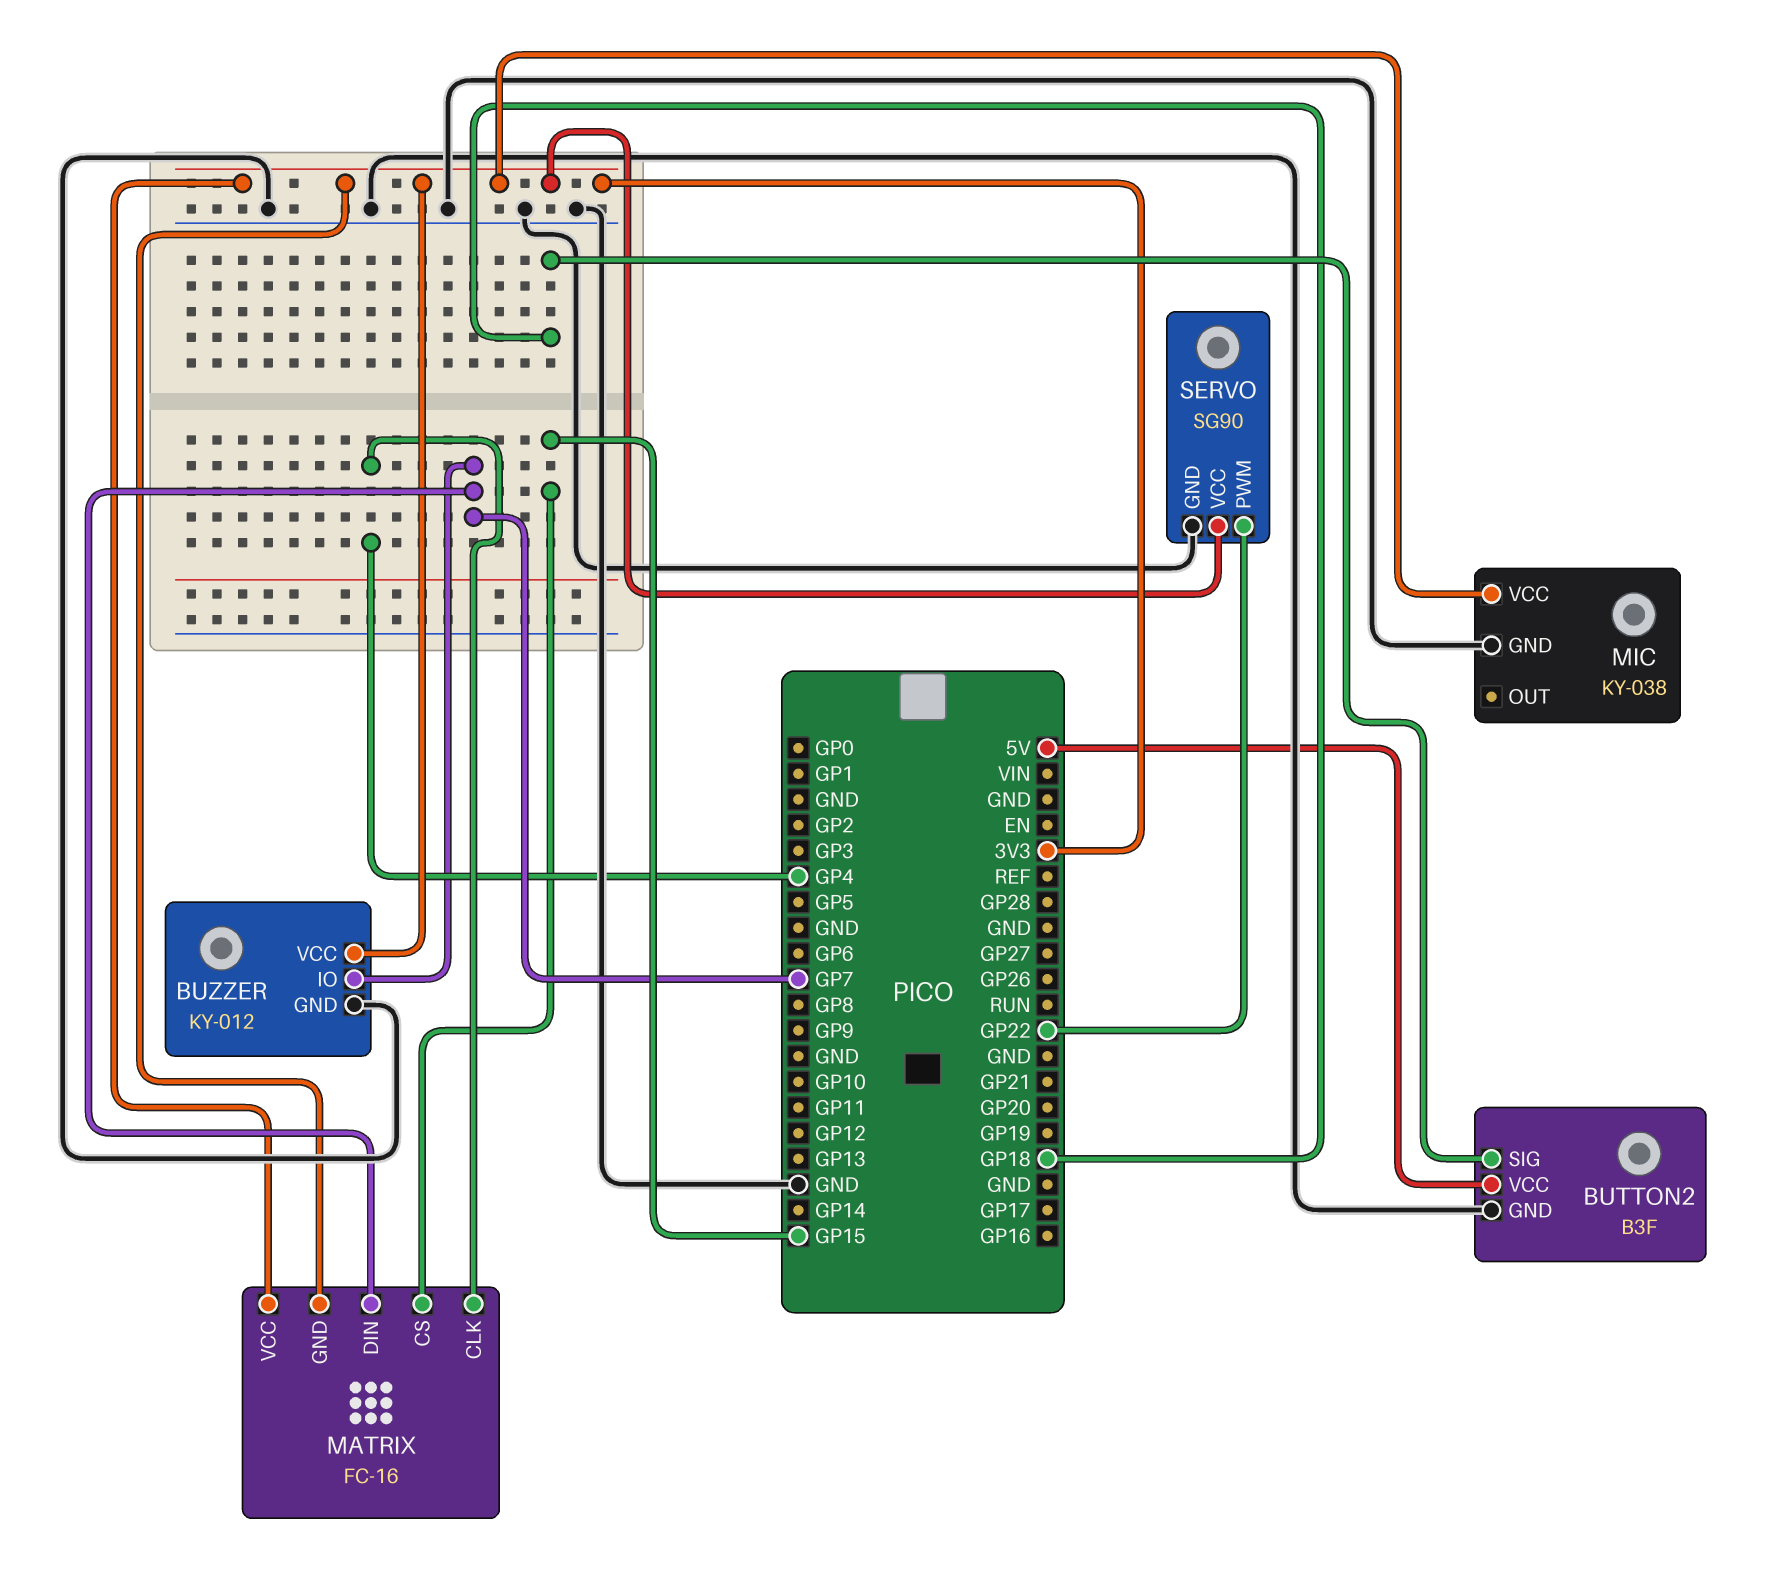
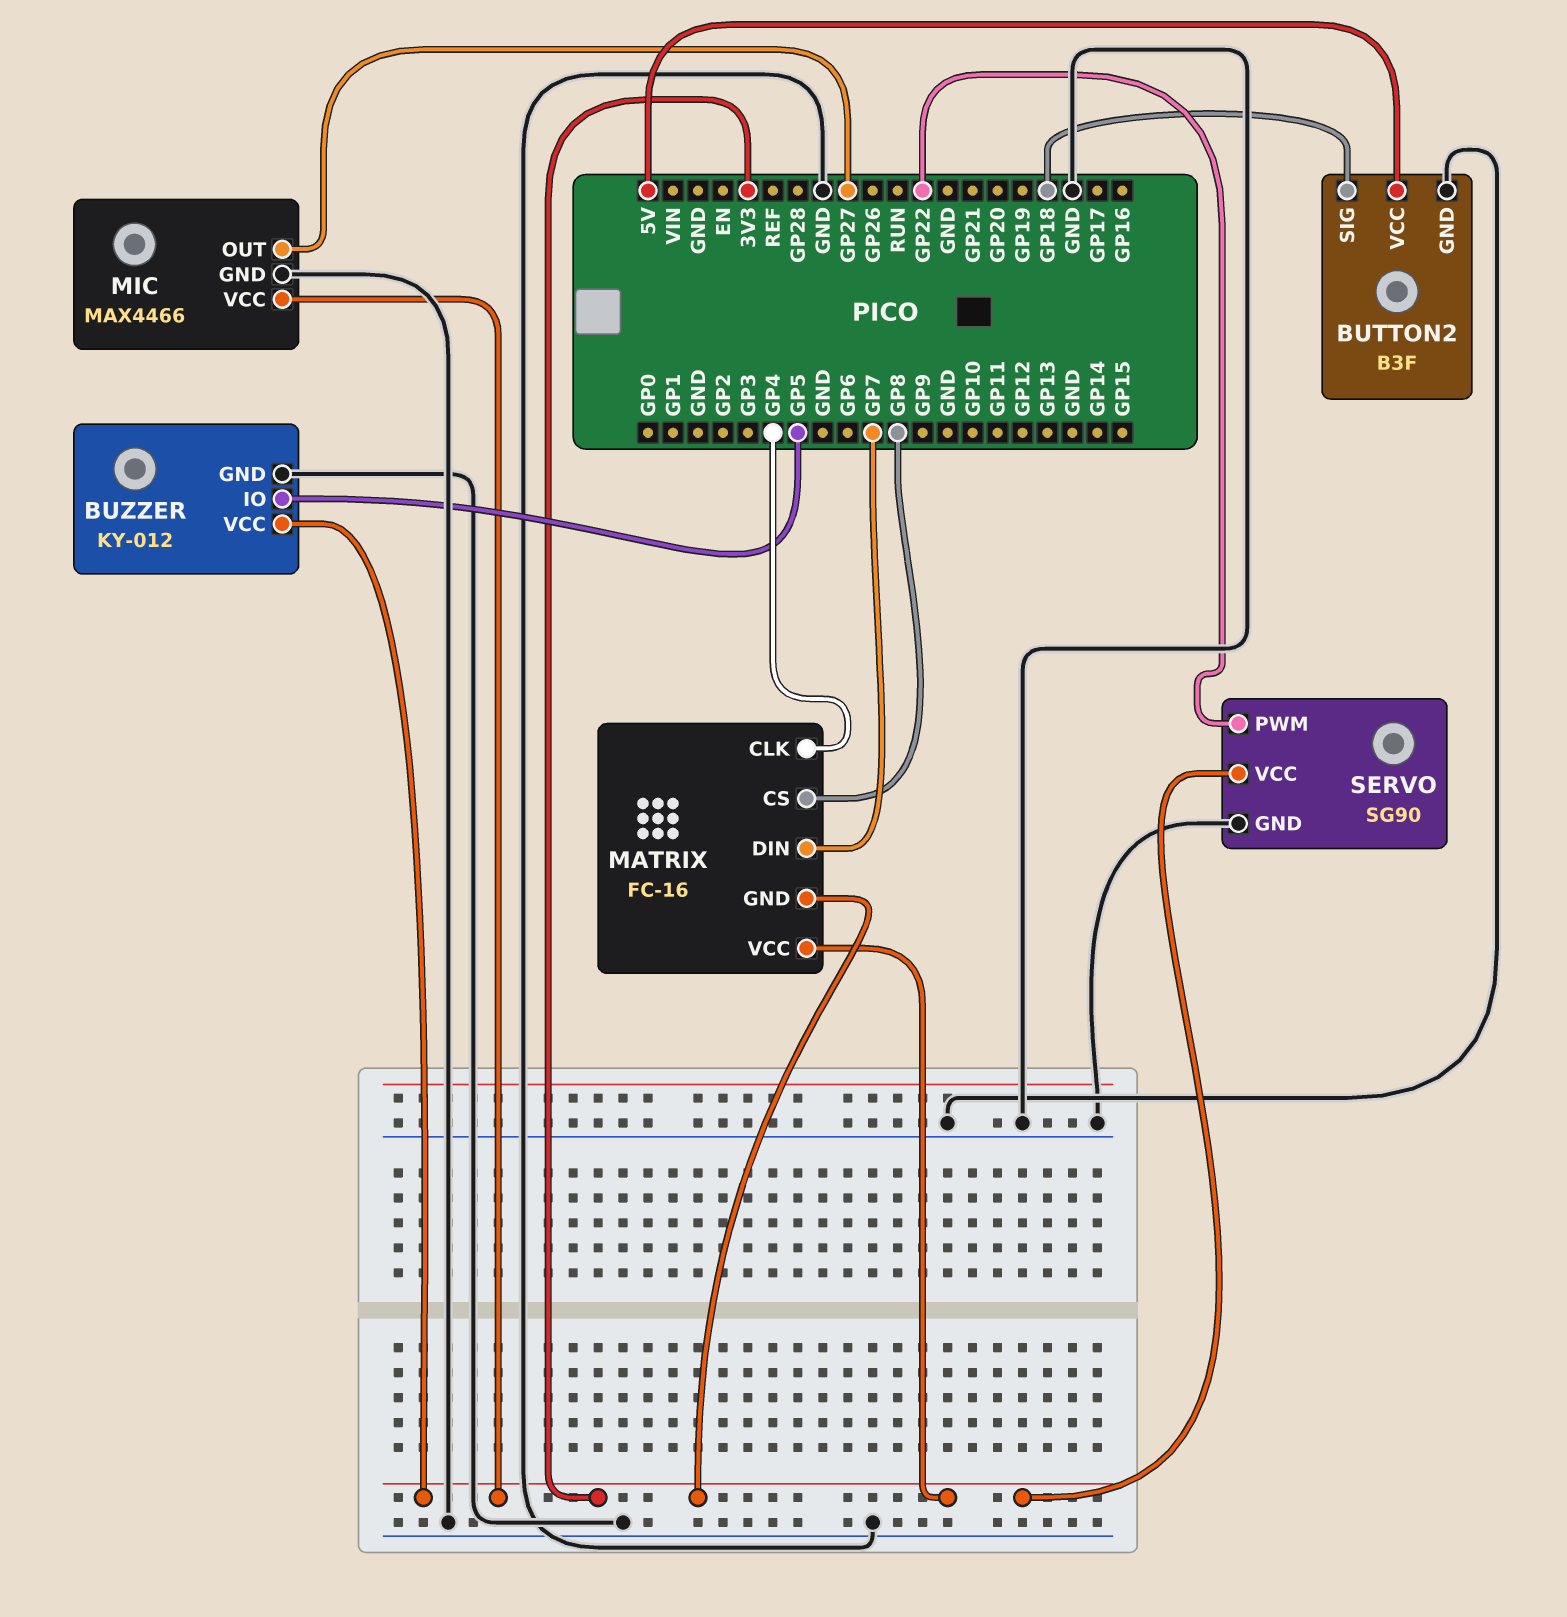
BUZZER pin IO: GP7 -> GP5
MATRIX pin CS: GP15 -> GP8
MIC: KY-038 -> MAX4466
MIC pin OUT: none -> GP27

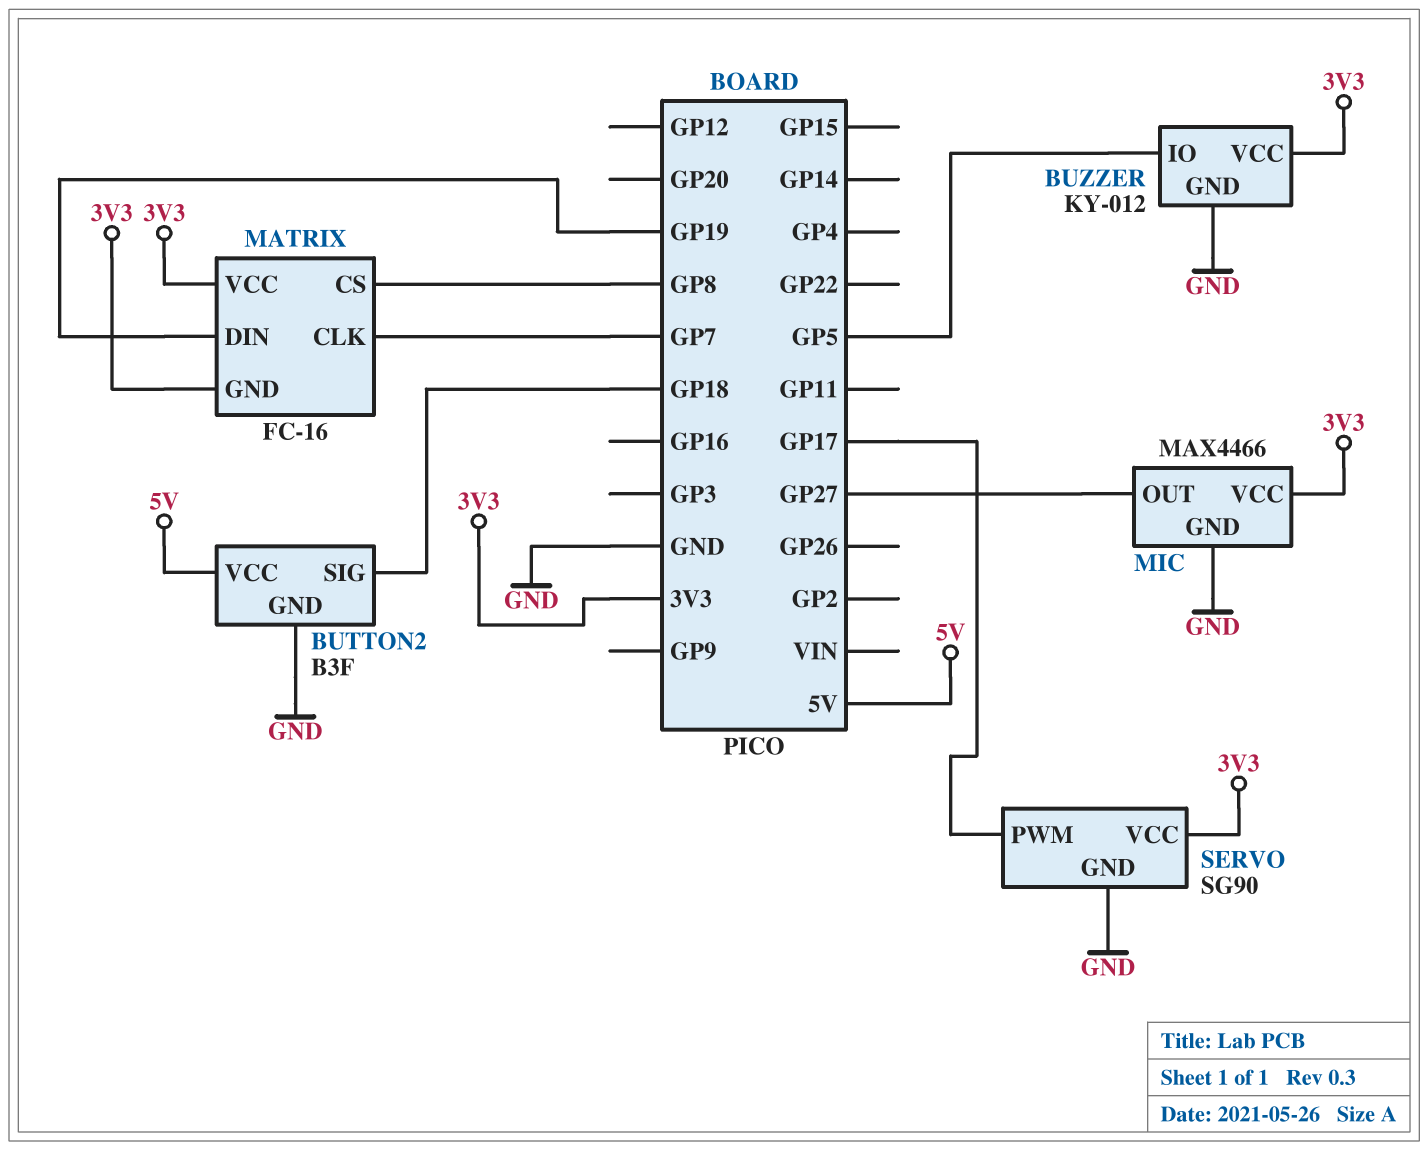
MATRIX pin CLK: GP4 -> GP7
MATRIX pin DIN: GP7 -> GP19
SERVO pin PWM: GP22 -> GP17

